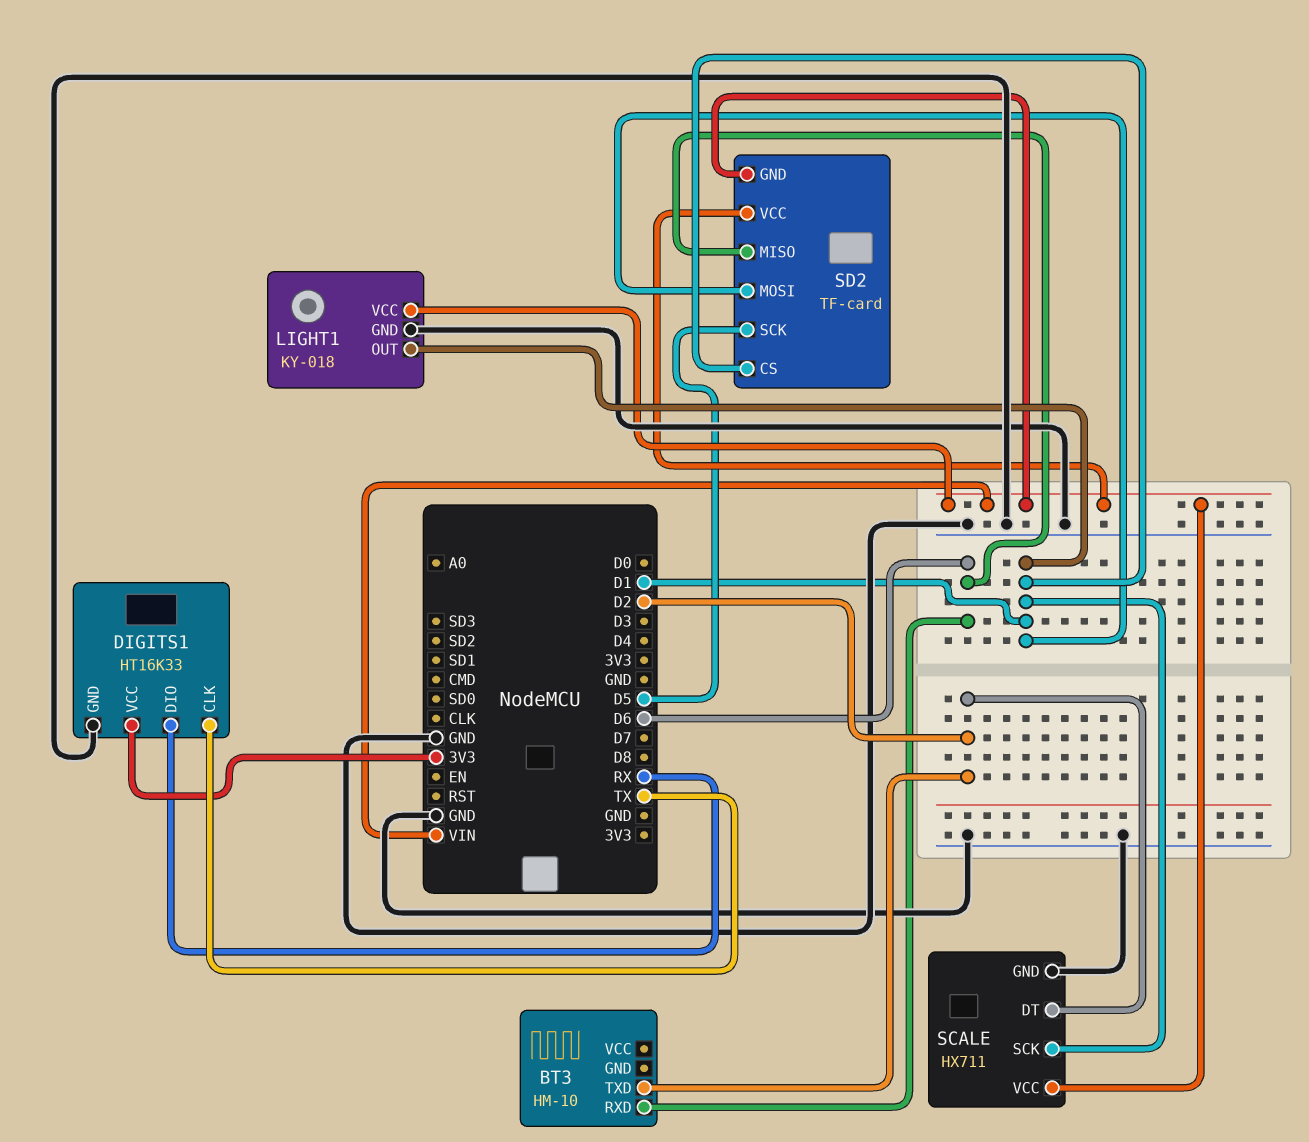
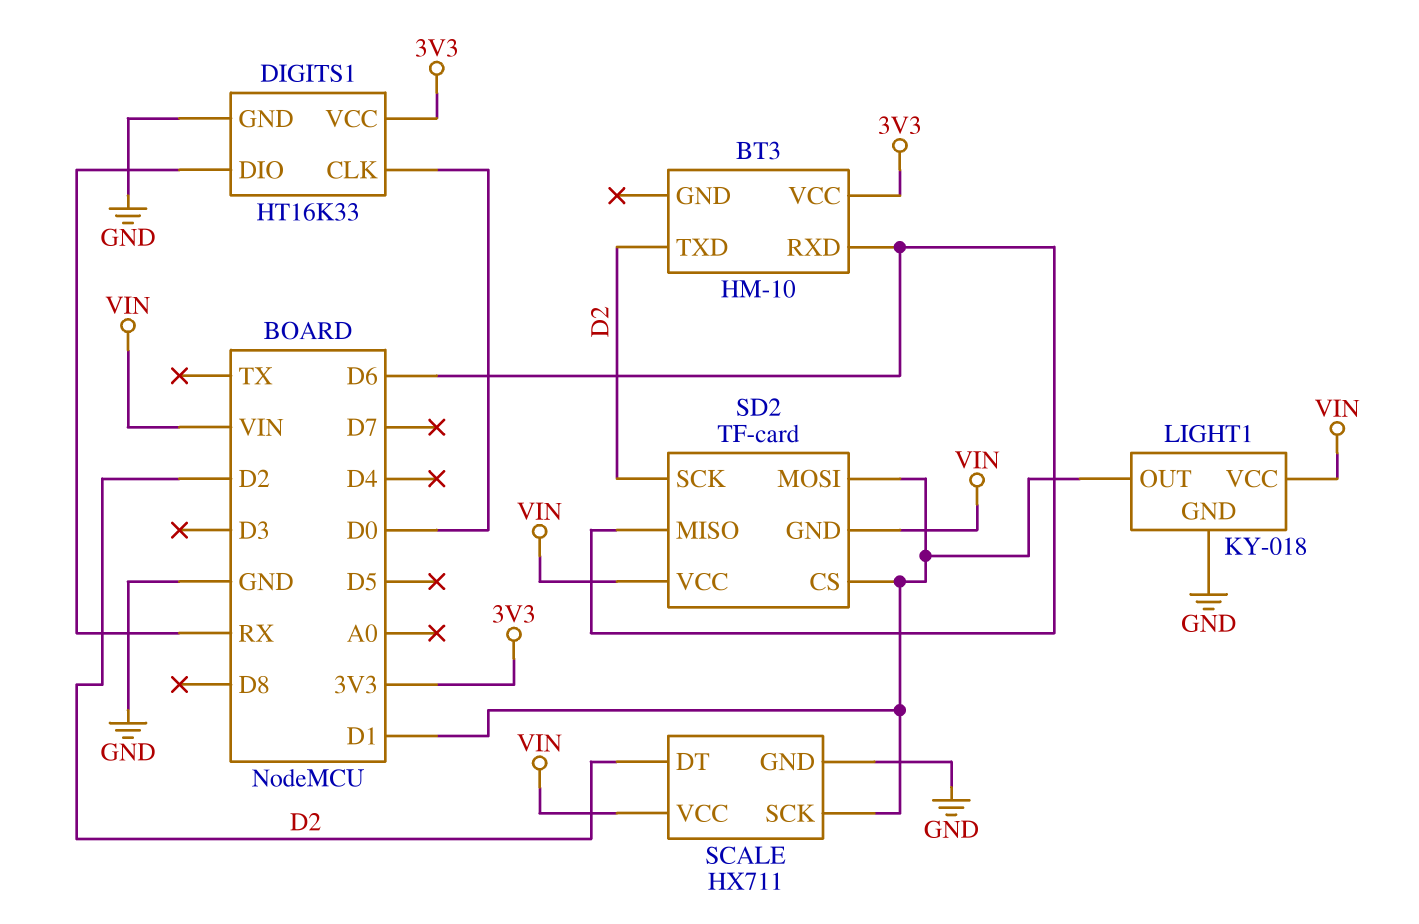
BT3 pin VCC: none -> 3V3
DIGITS1 pin CLK: TX -> D0
SD2 pin SCK: D5 -> D2

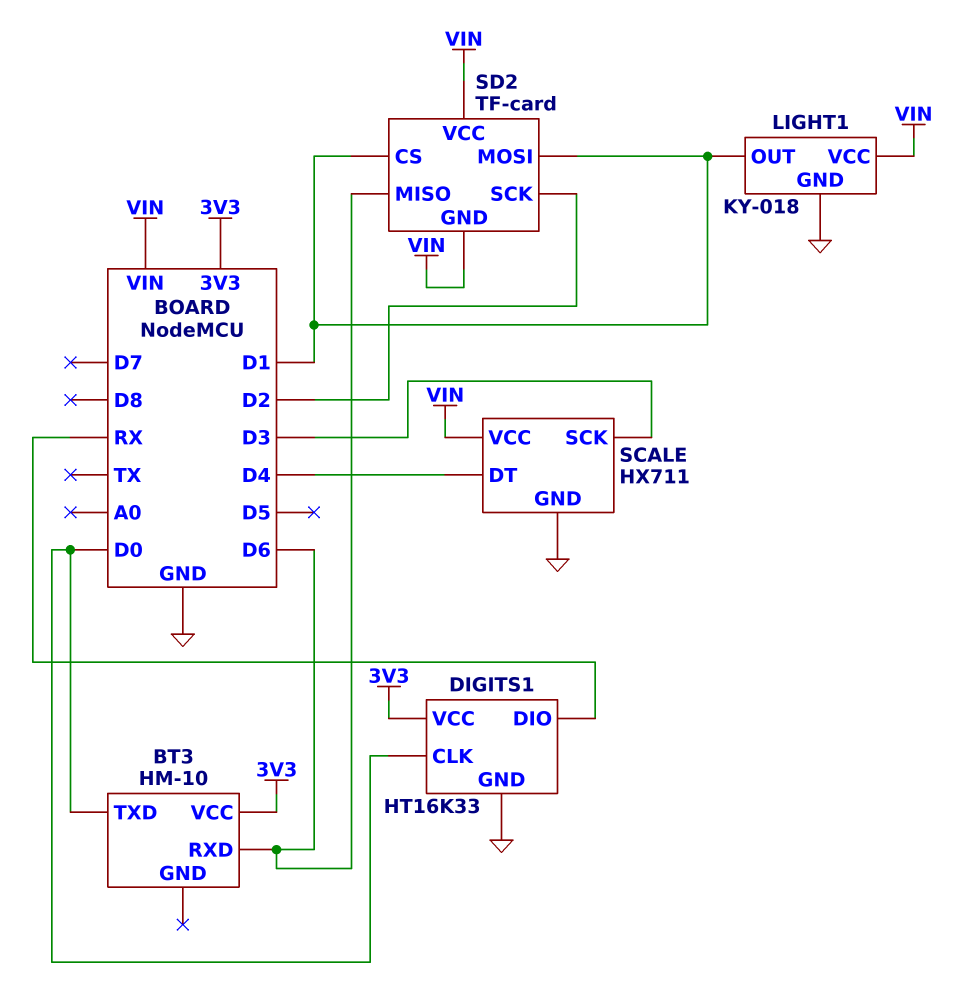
BT3 pin TXD: D2 -> D0
SCALE pin DT: D2 -> D4
SCALE pin SCK: D1 -> D3

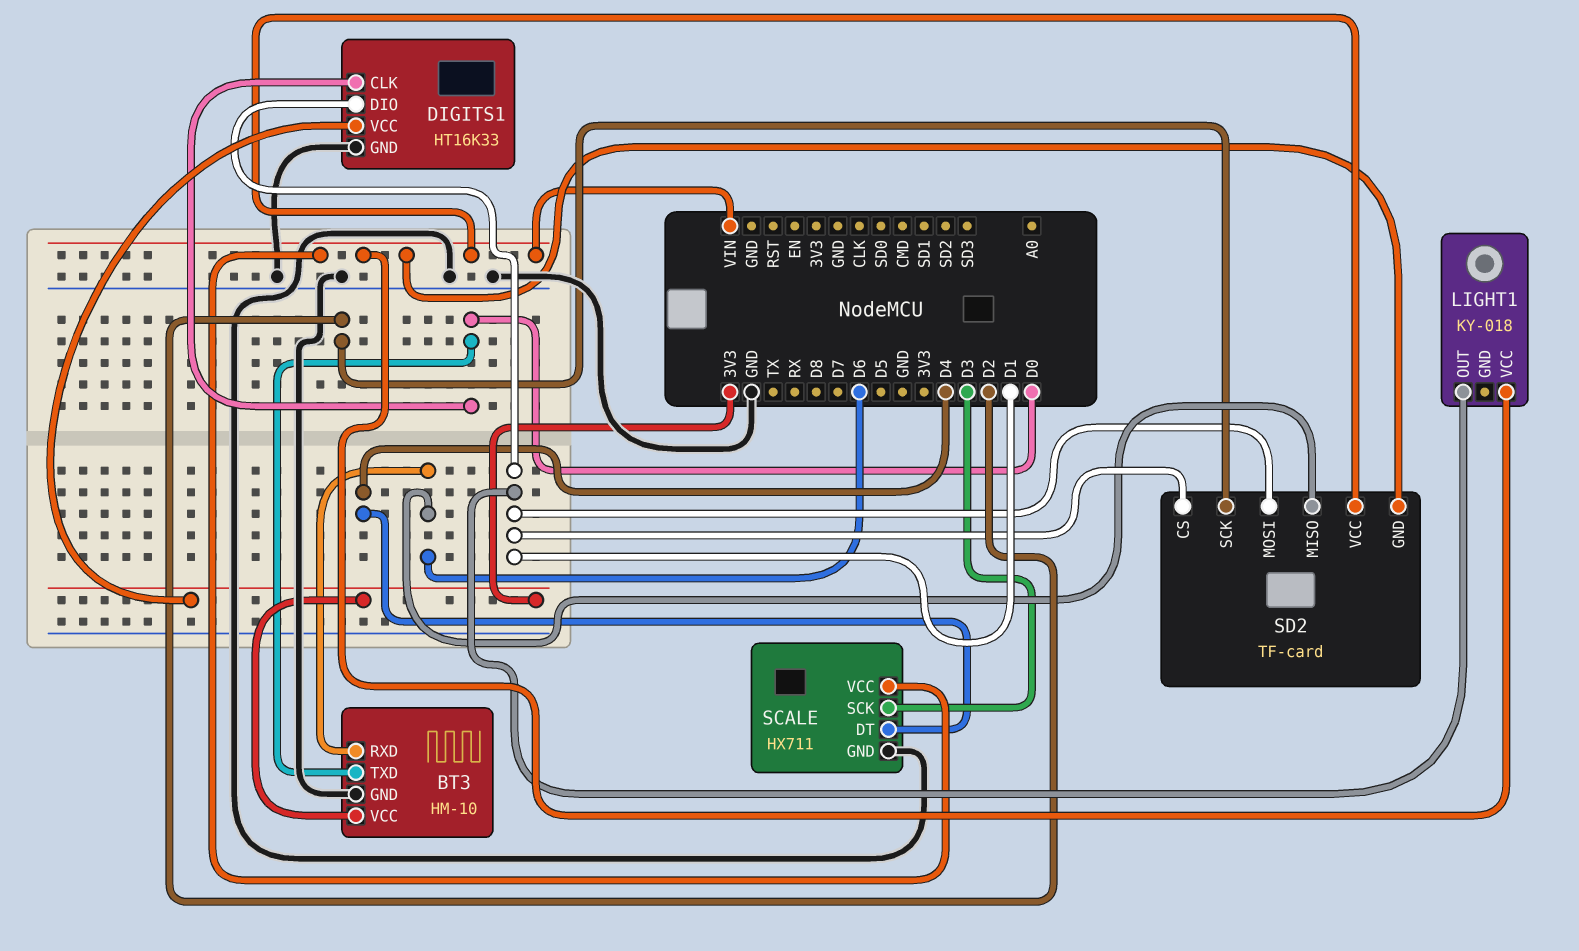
BT3 pin GND: none -> GND
DIGITS1 pin DIO: RX -> D1
LIGHT1 pin GND: GND -> none

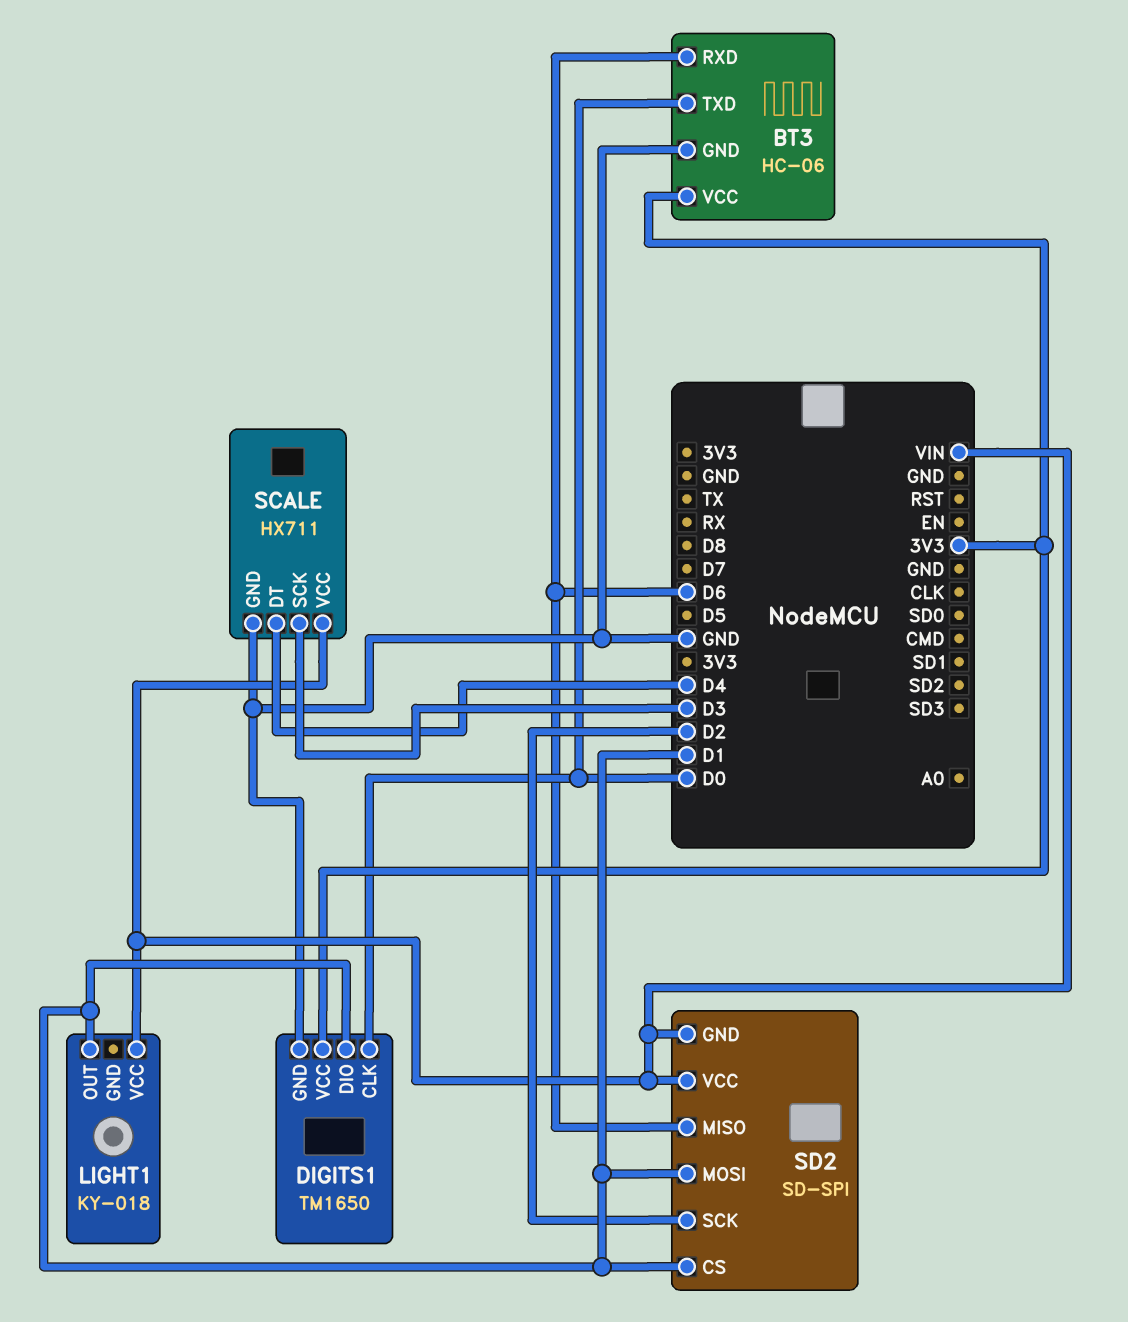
BT3: HM-10 -> HC-06
DIGITS1: HT16K33 -> TM1650
SD2: TF-card -> SD-SPI

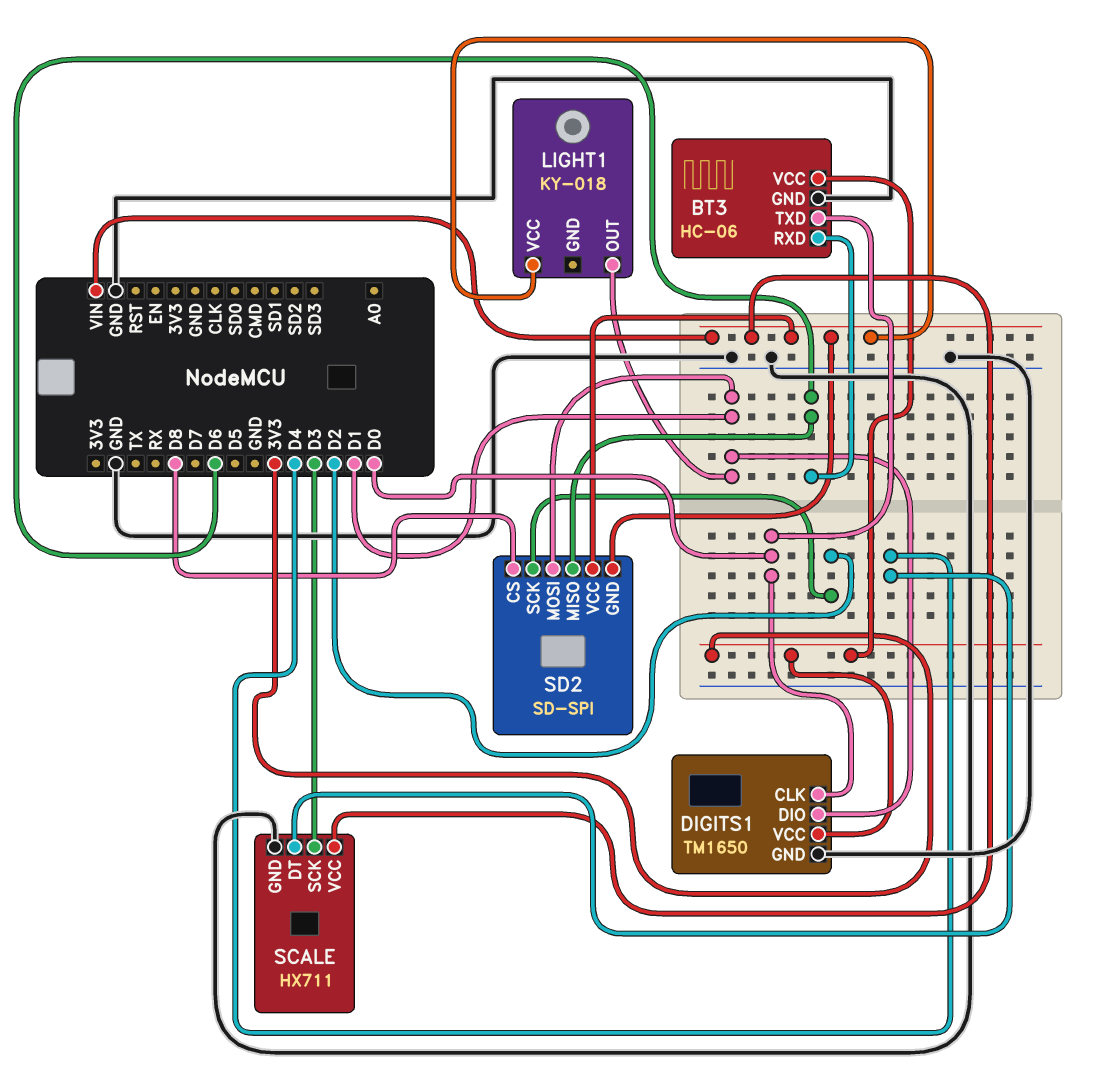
SD2 pin CS: D1 -> D8

